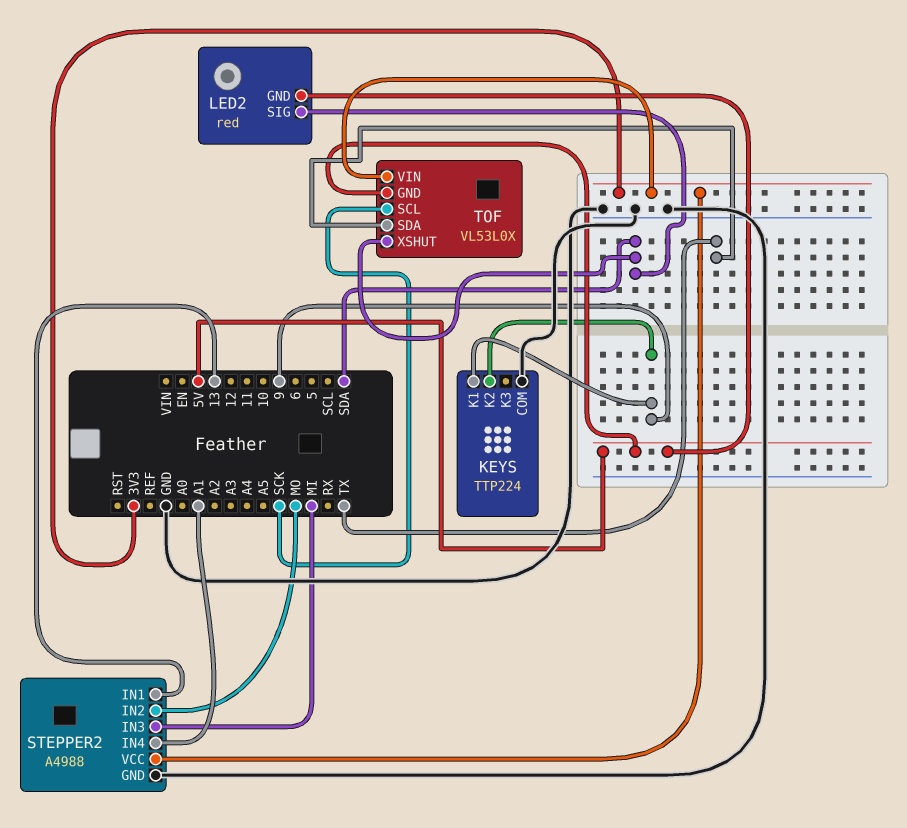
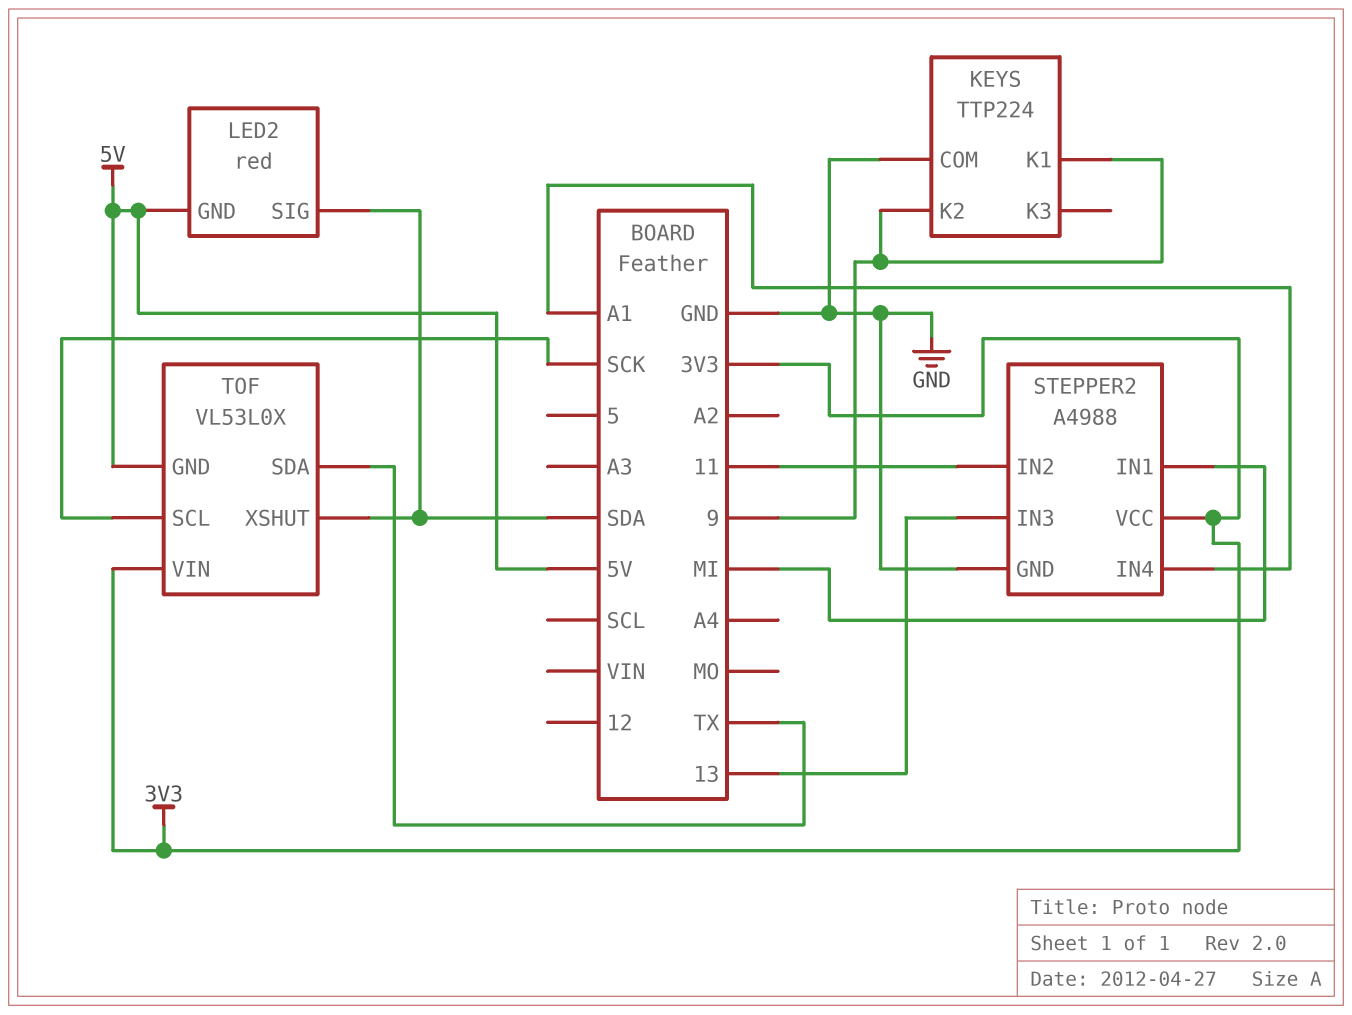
STEPPER2 pin IN1: 13 -> MI
STEPPER2 pin IN2: MO -> 11
STEPPER2 pin IN3: MI -> 13

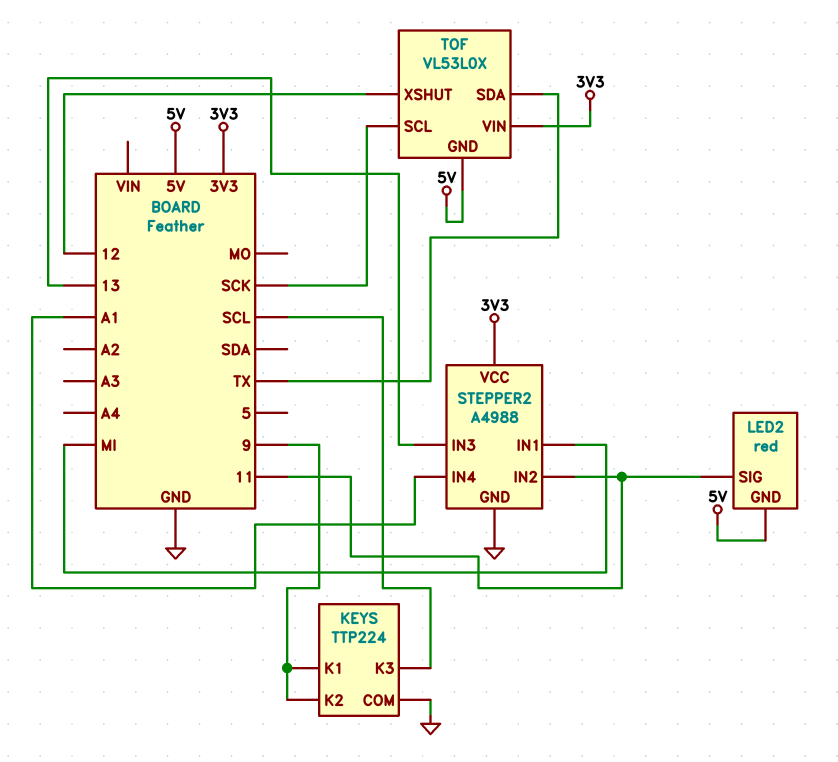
KEYS pin K3: none -> SCL
LED2 pin SIG: SDA -> 11
TOF pin XSHUT: SDA -> 12

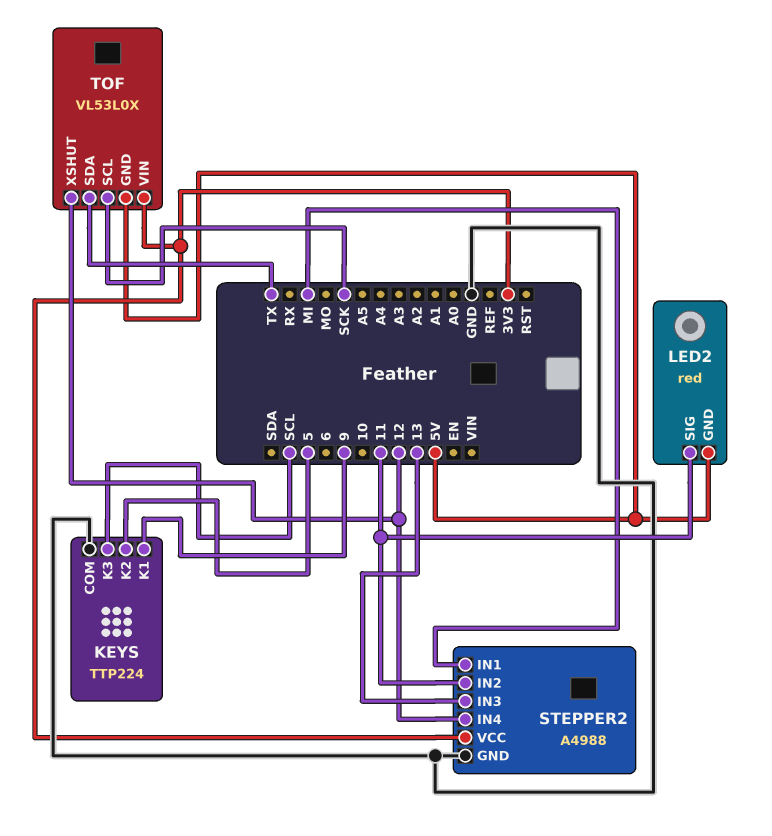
KEYS pin K2: 9 -> 5
STEPPER2 pin IN4: A1 -> 12

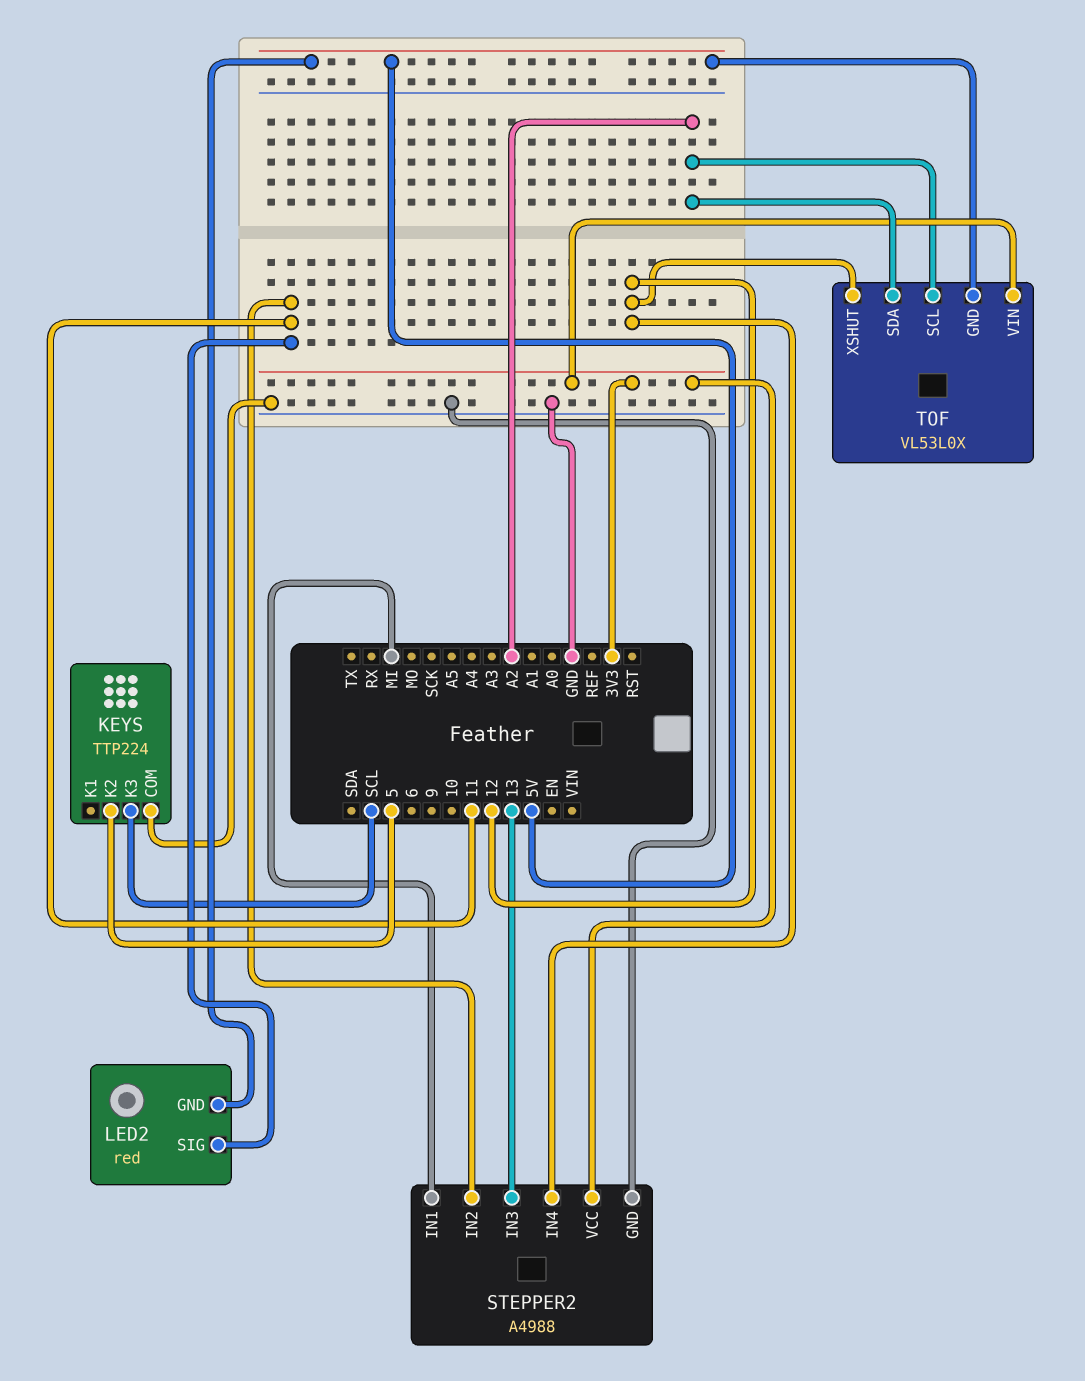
KEYS pin K1: 9 -> none
TOF pin SCL: SCK -> A2
TOF pin SDA: TX -> A2

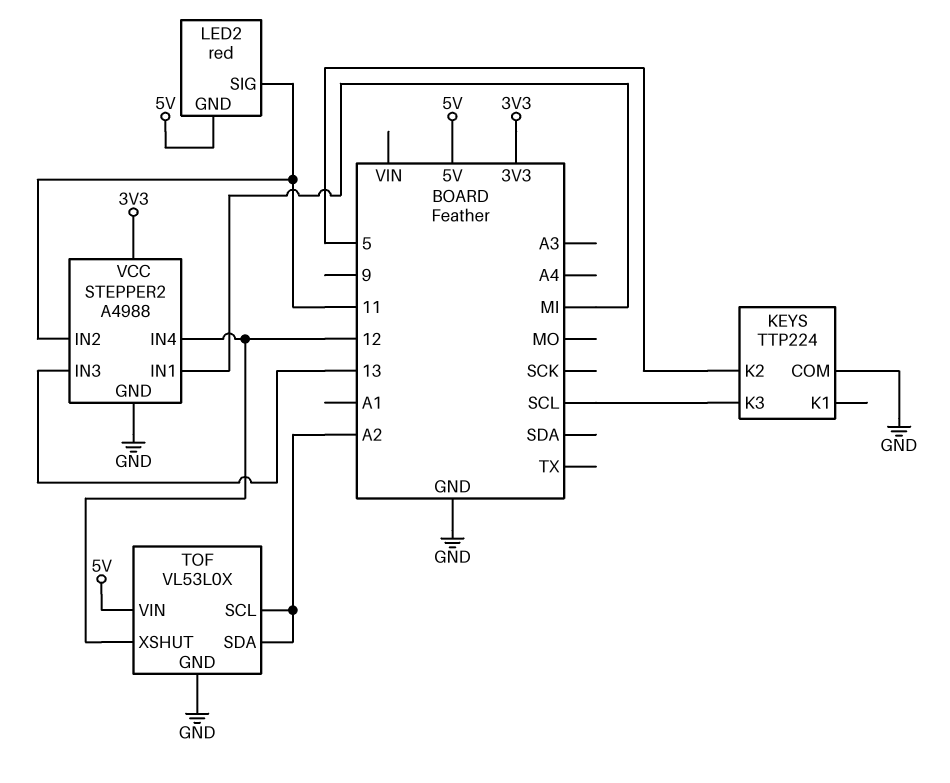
TOF pin GND: 5V -> GND
TOF pin VIN: 3V3 -> 5V

